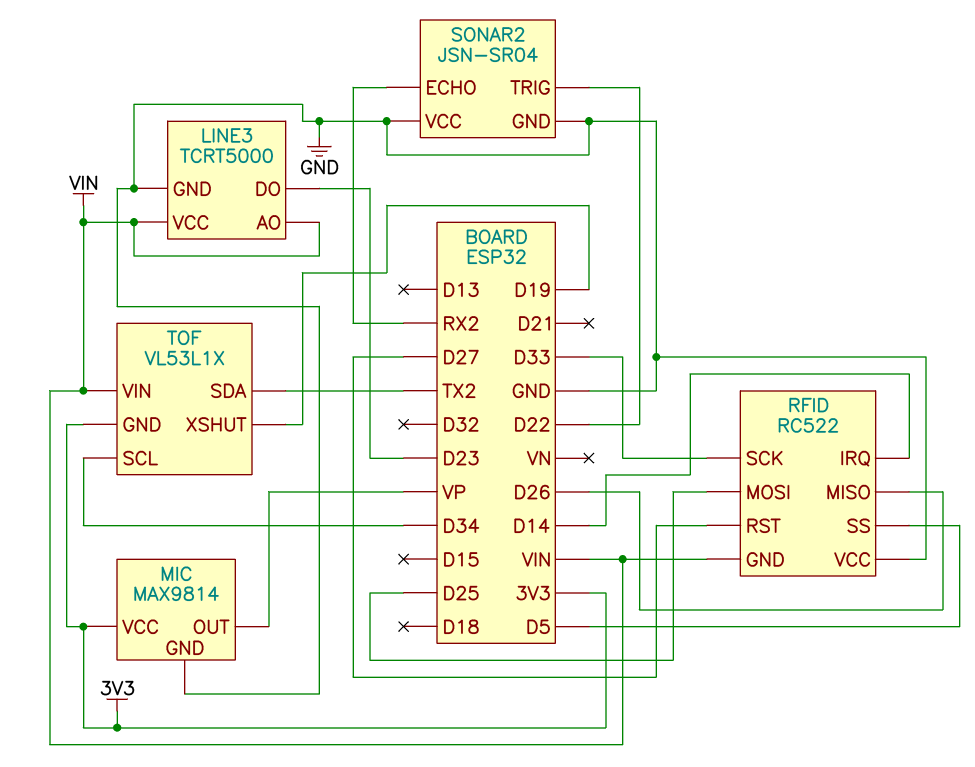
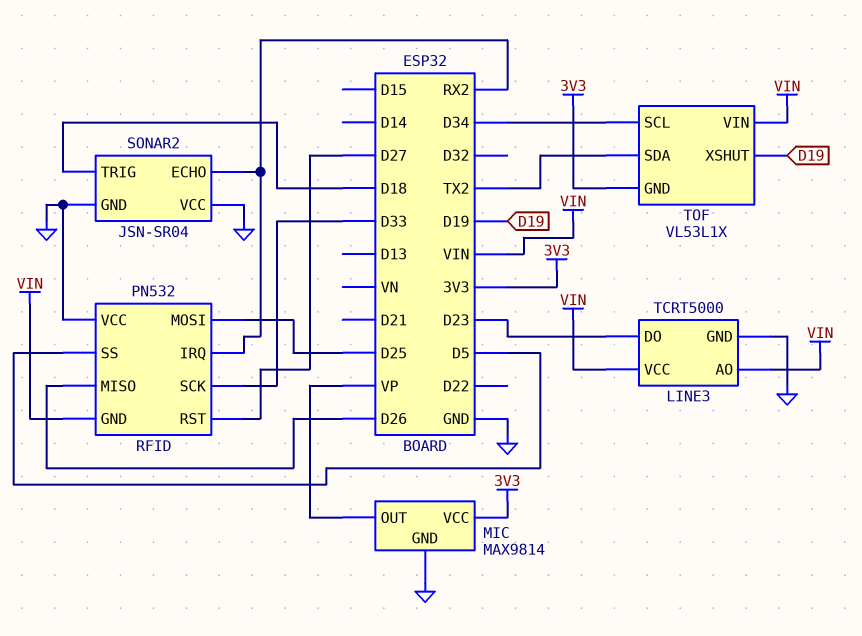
RFID: RC522 -> PN532
RFID pin IRQ: D14 -> RX2
SONAR2 pin TRIG: D22 -> D18

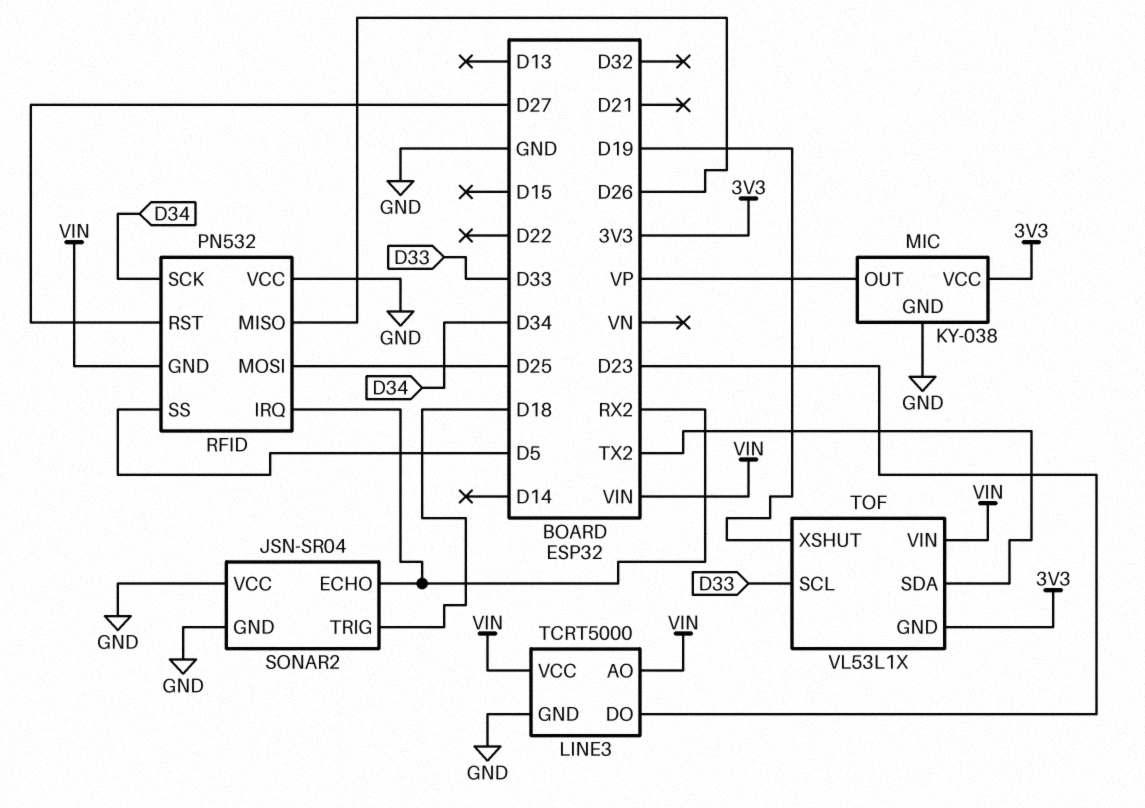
MIC: MAX9814 -> KY-038
RFID pin SCK: D33 -> D34
TOF pin SCL: D34 -> D33

